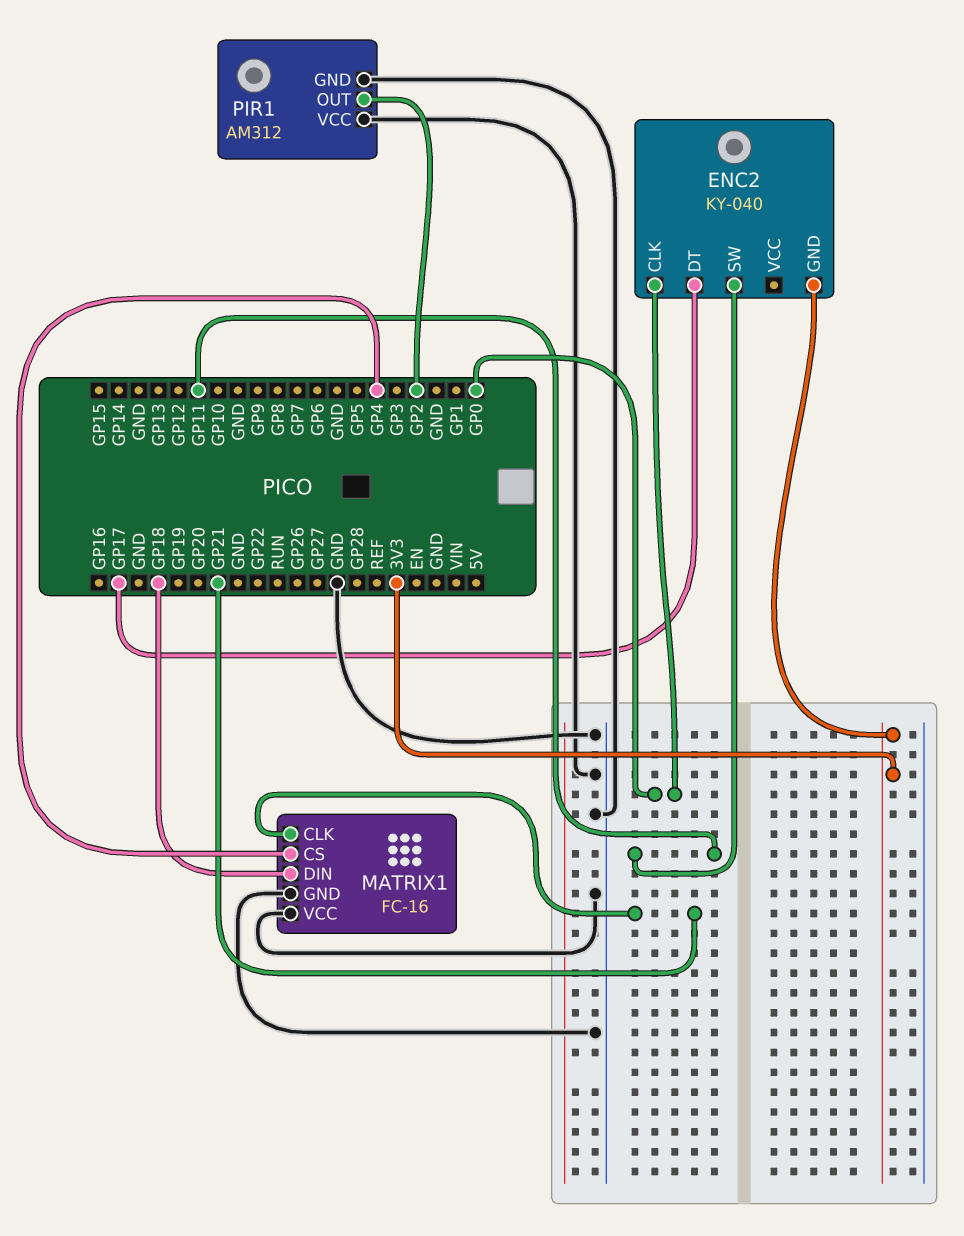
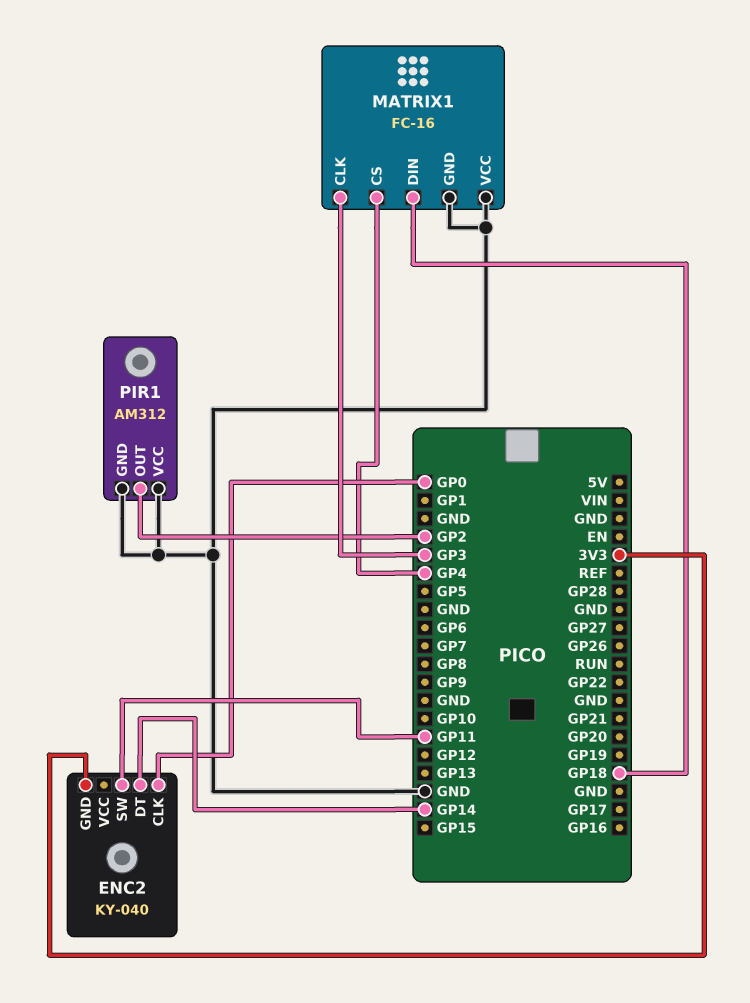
ENC2 pin DT: GP17 -> GP14
MATRIX1 pin CLK: GP21 -> GP3

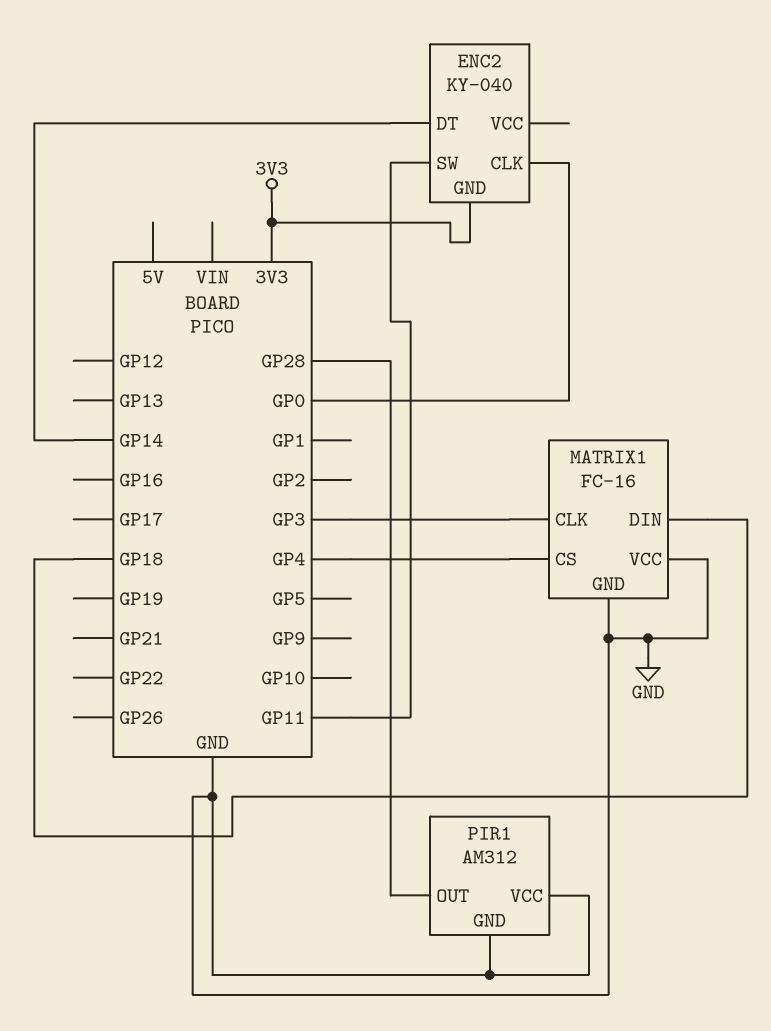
PIR1 pin OUT: GP2 -> GP28

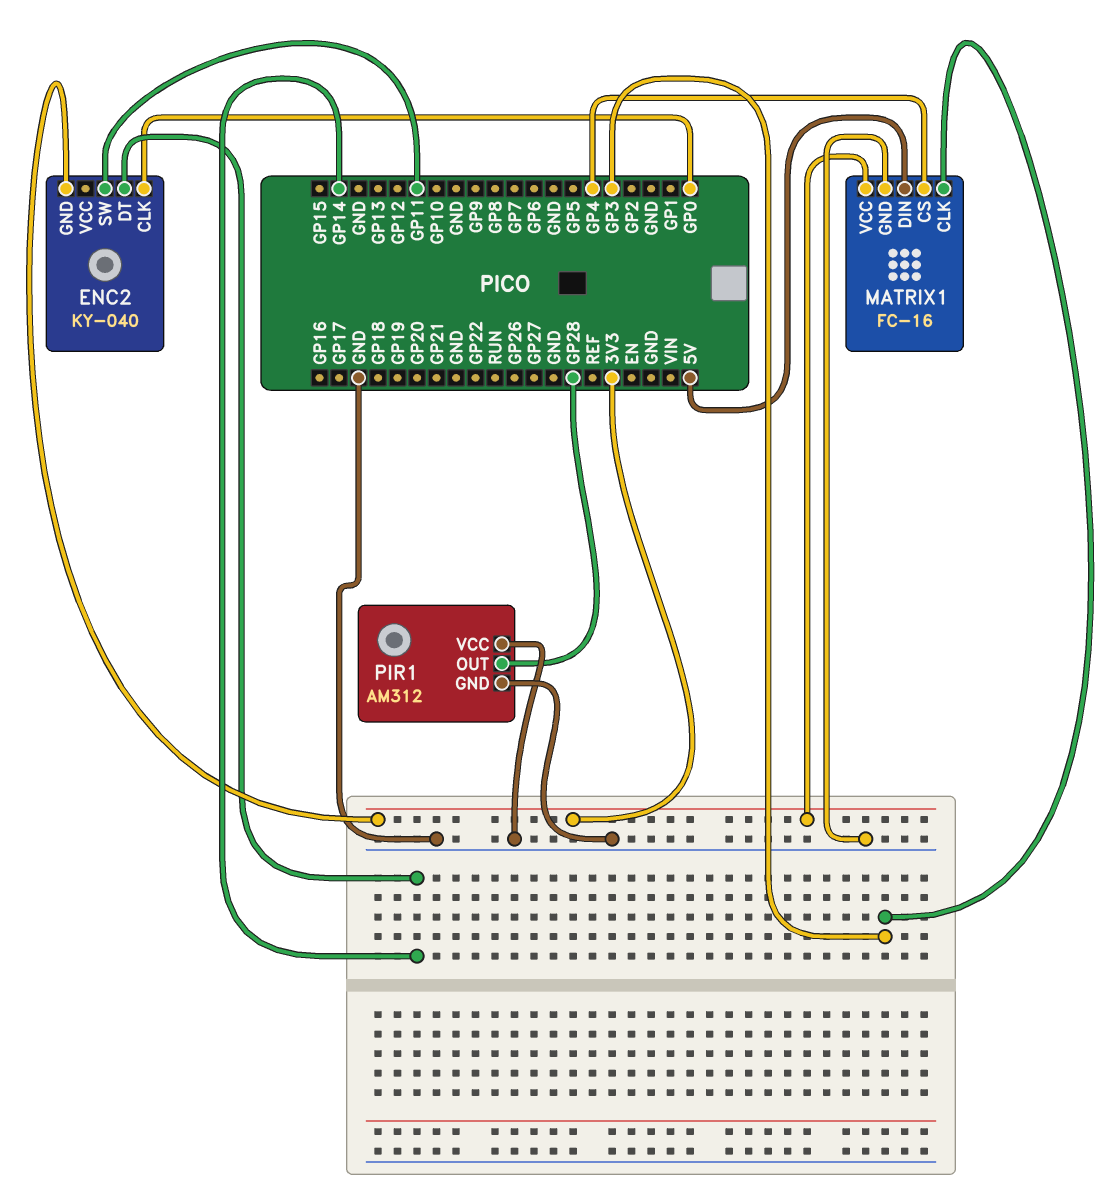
MATRIX1 pin DIN: GP18 -> 5V
MATRIX1 pin VCC: GND -> 3V3

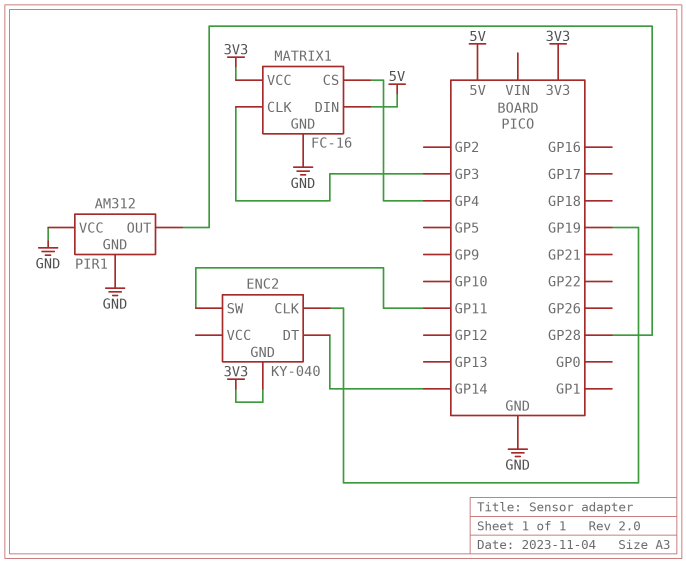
ENC2 pin CLK: GP0 -> GP19

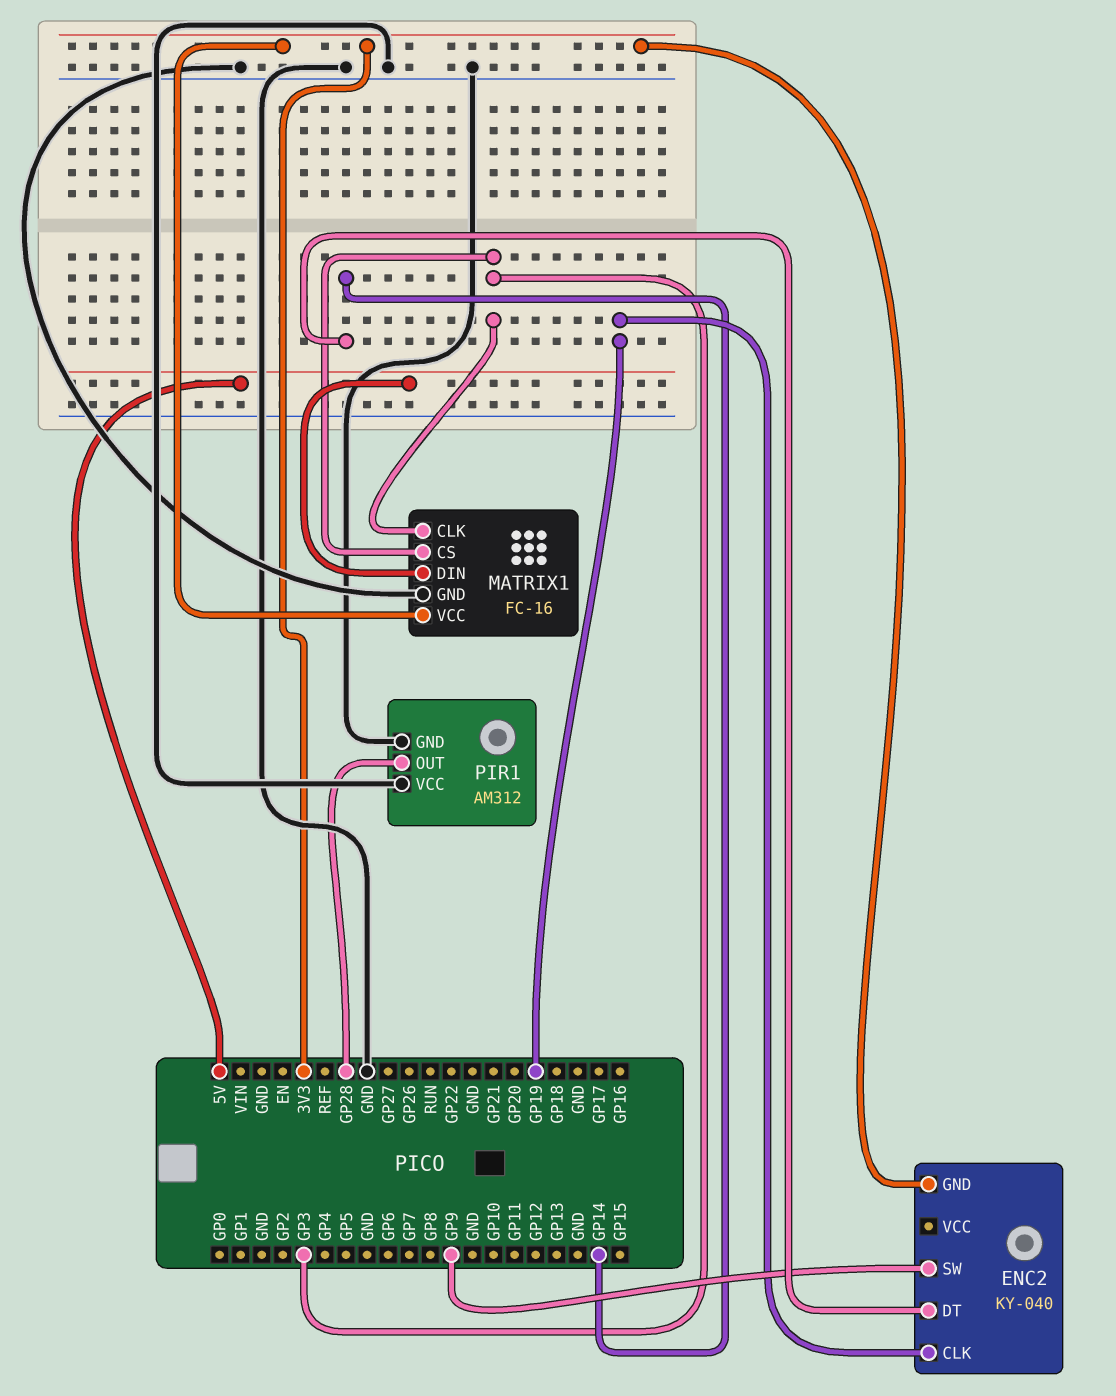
ENC2 pin SW: GP11 -> GP9
MATRIX1 pin CS: GP4 -> GP3

